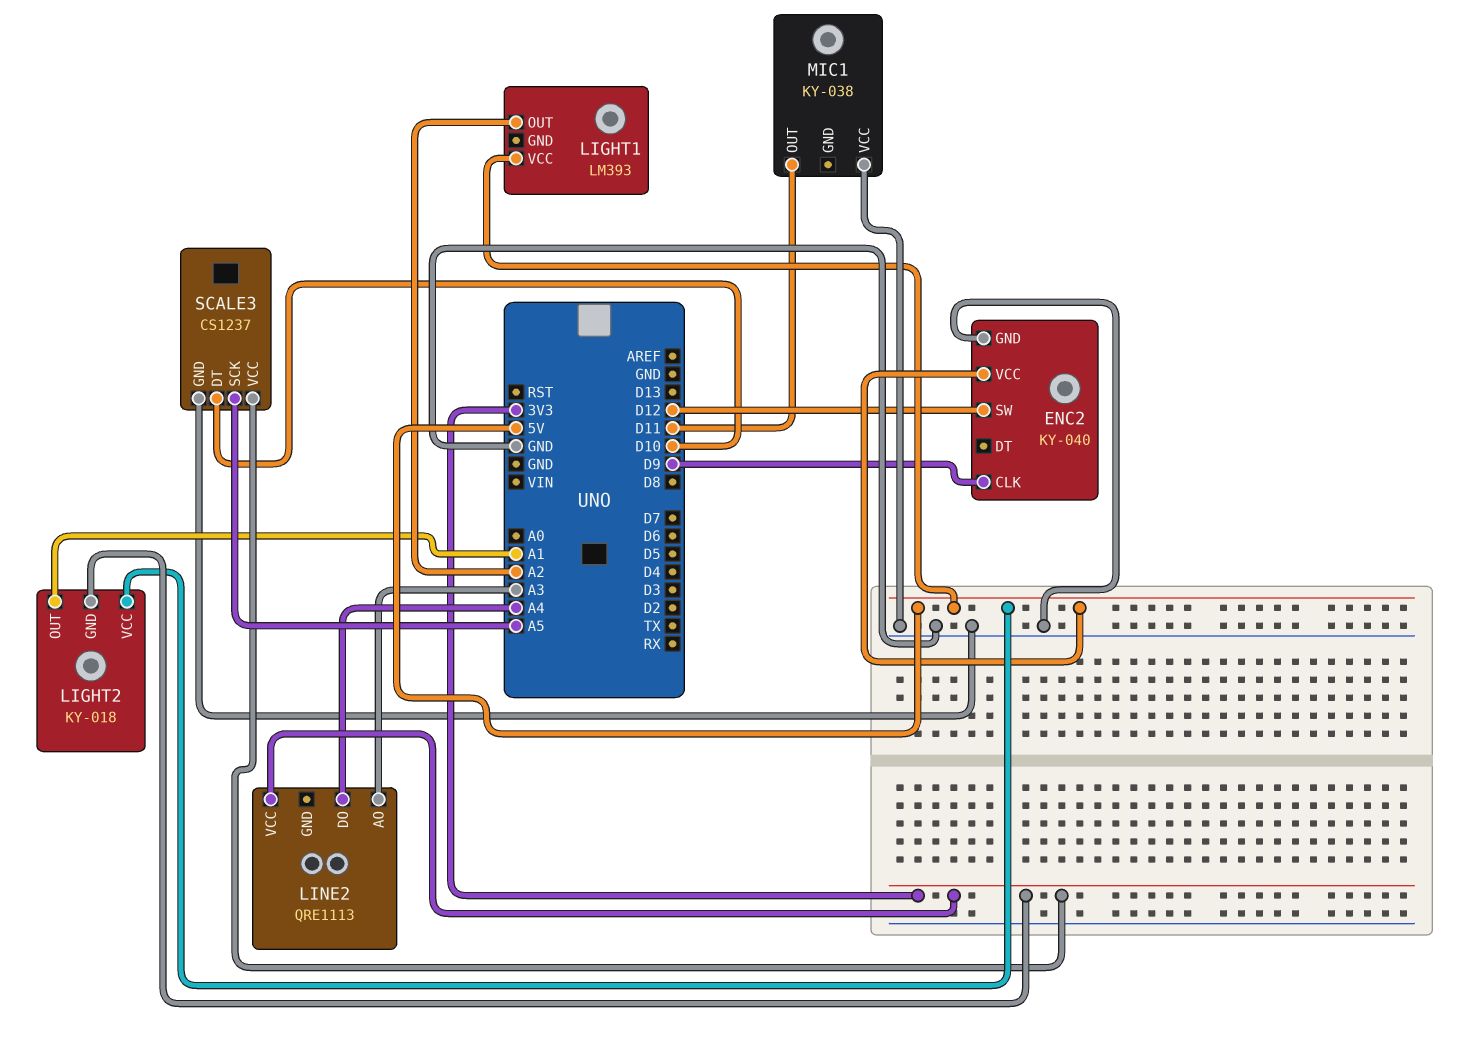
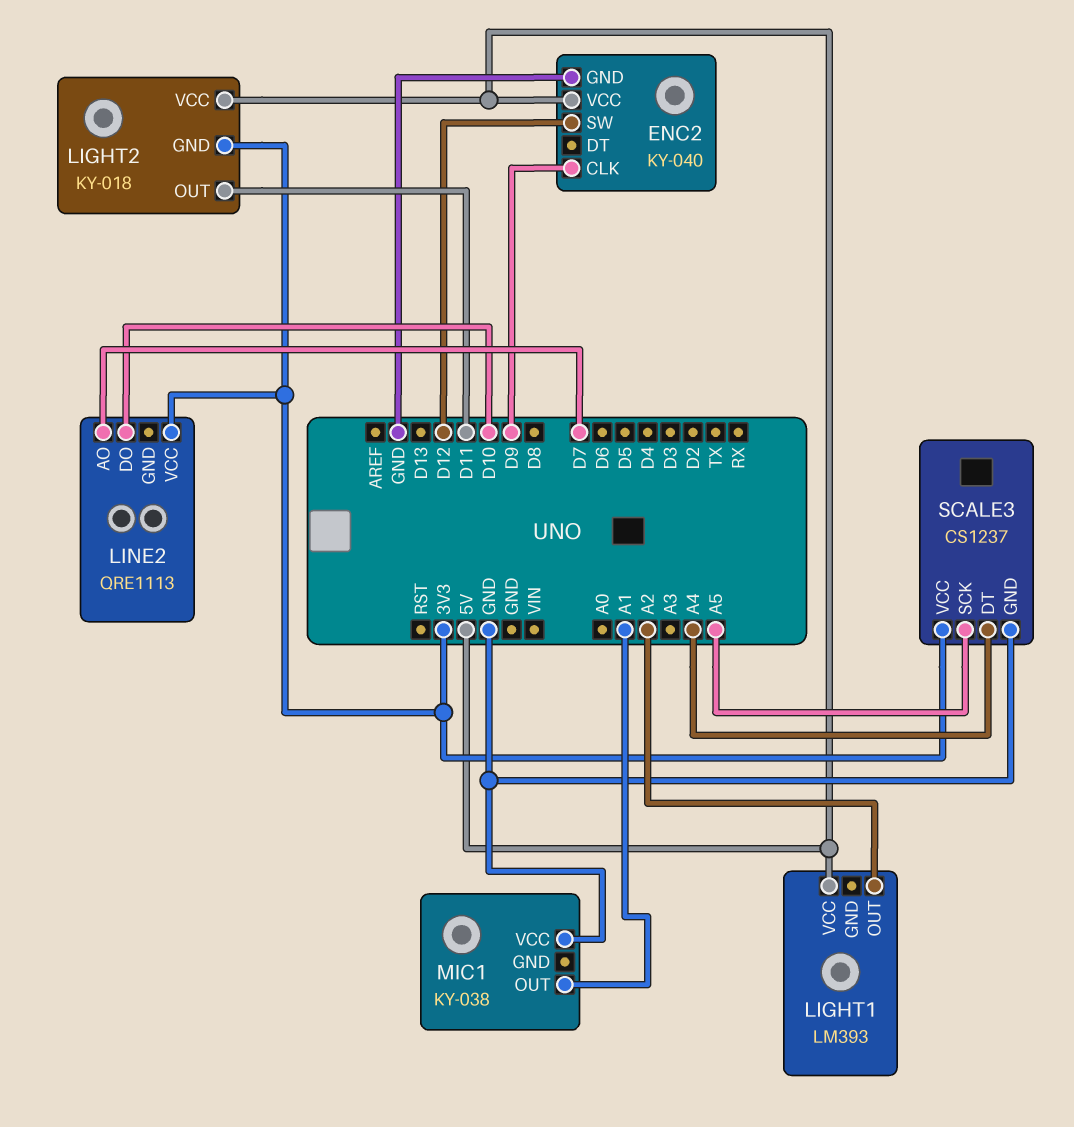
LIGHT2 pin OUT: A1 -> D11
LINE2 pin AO: A3 -> D7
LINE2 pin DO: A4 -> D10
MIC1 pin OUT: D11 -> A1
SCALE3 pin DT: D10 -> A4

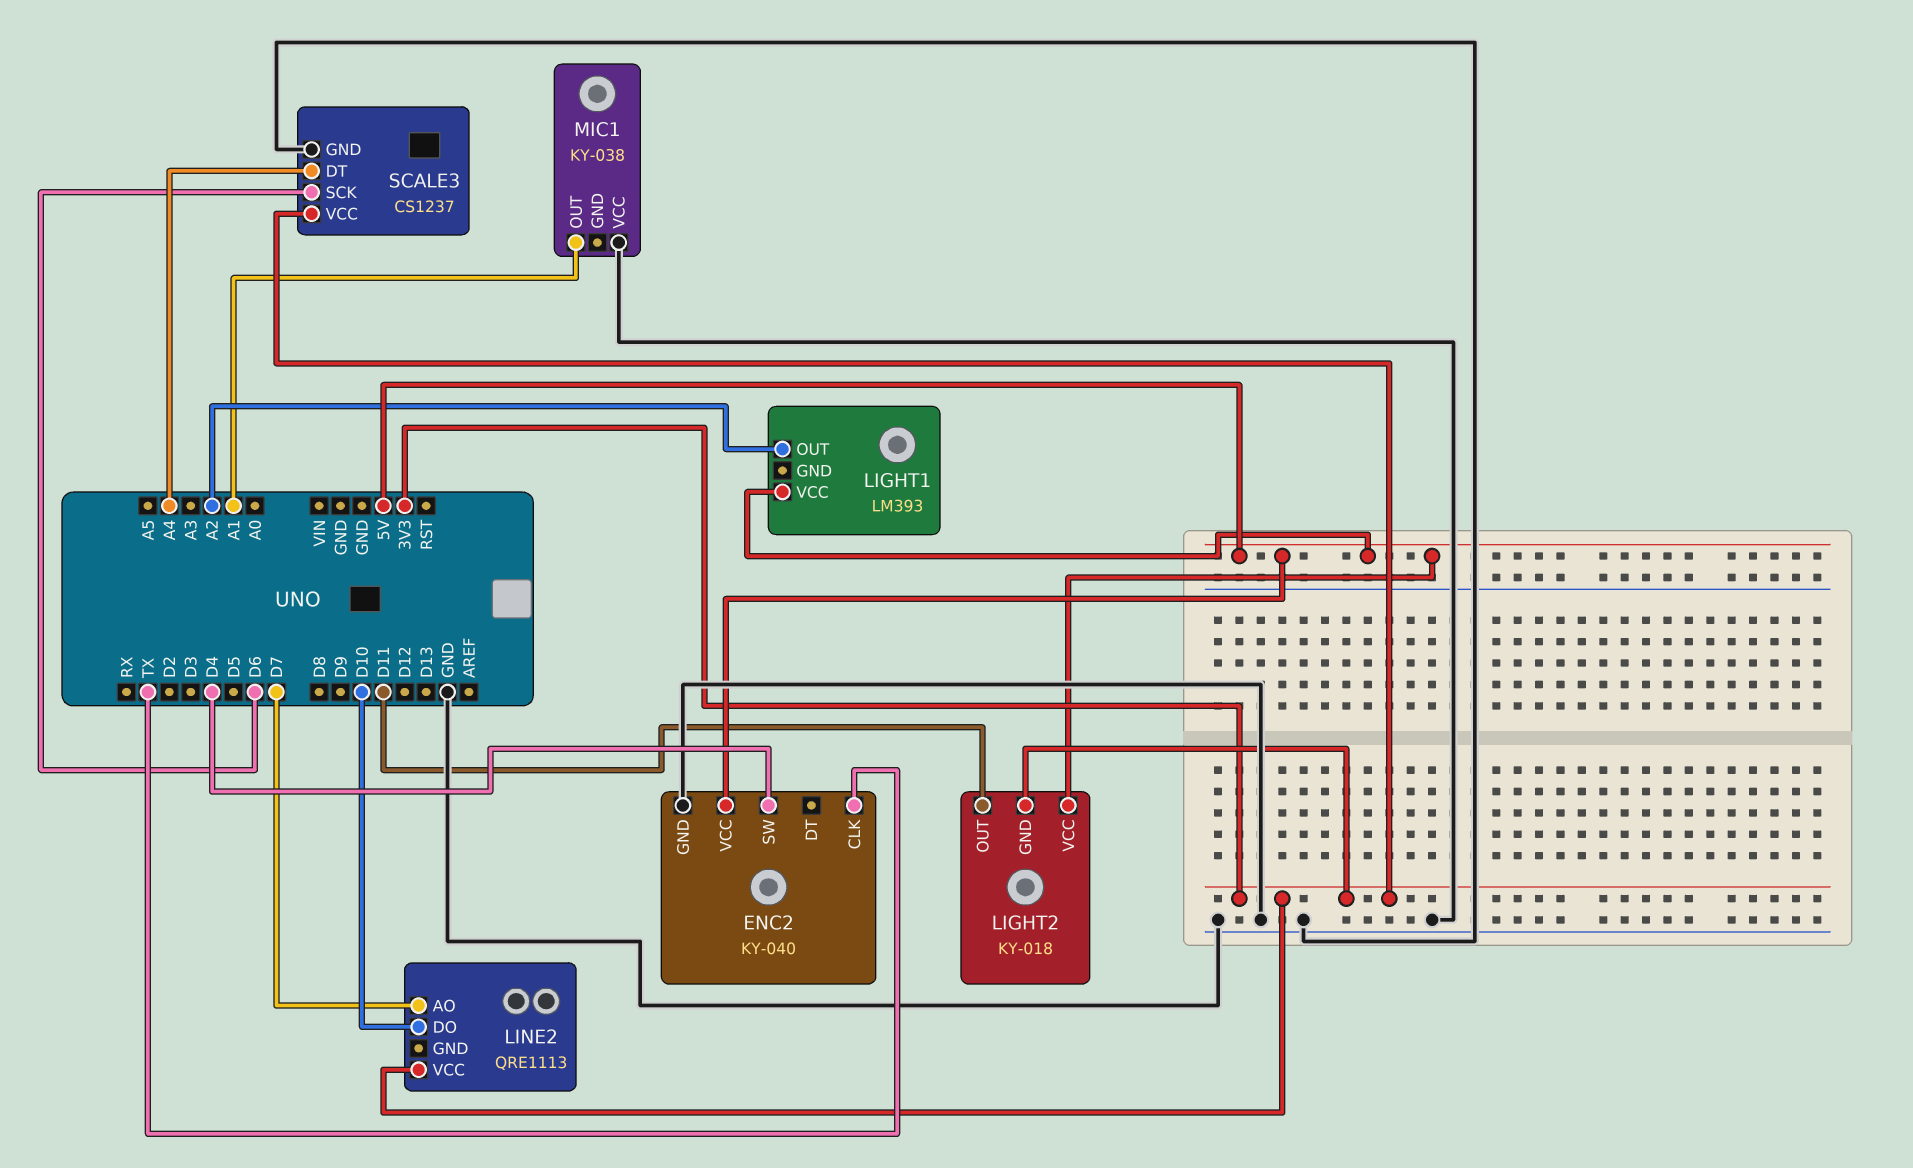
ENC2 pin CLK: D9 -> TX
ENC2 pin SW: D12 -> D4
SCALE3 pin SCK: A5 -> D6

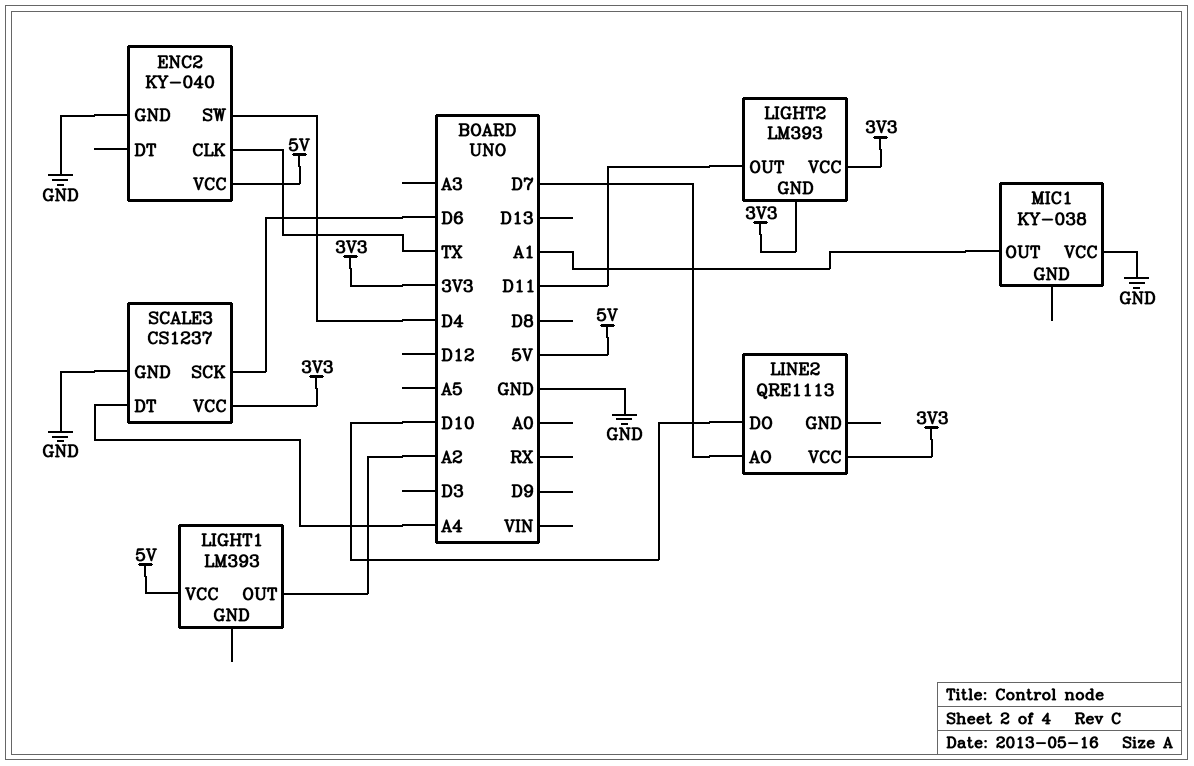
LIGHT2: KY-018 -> LM393
LIGHT2 pin VCC: 5V -> 3V3

